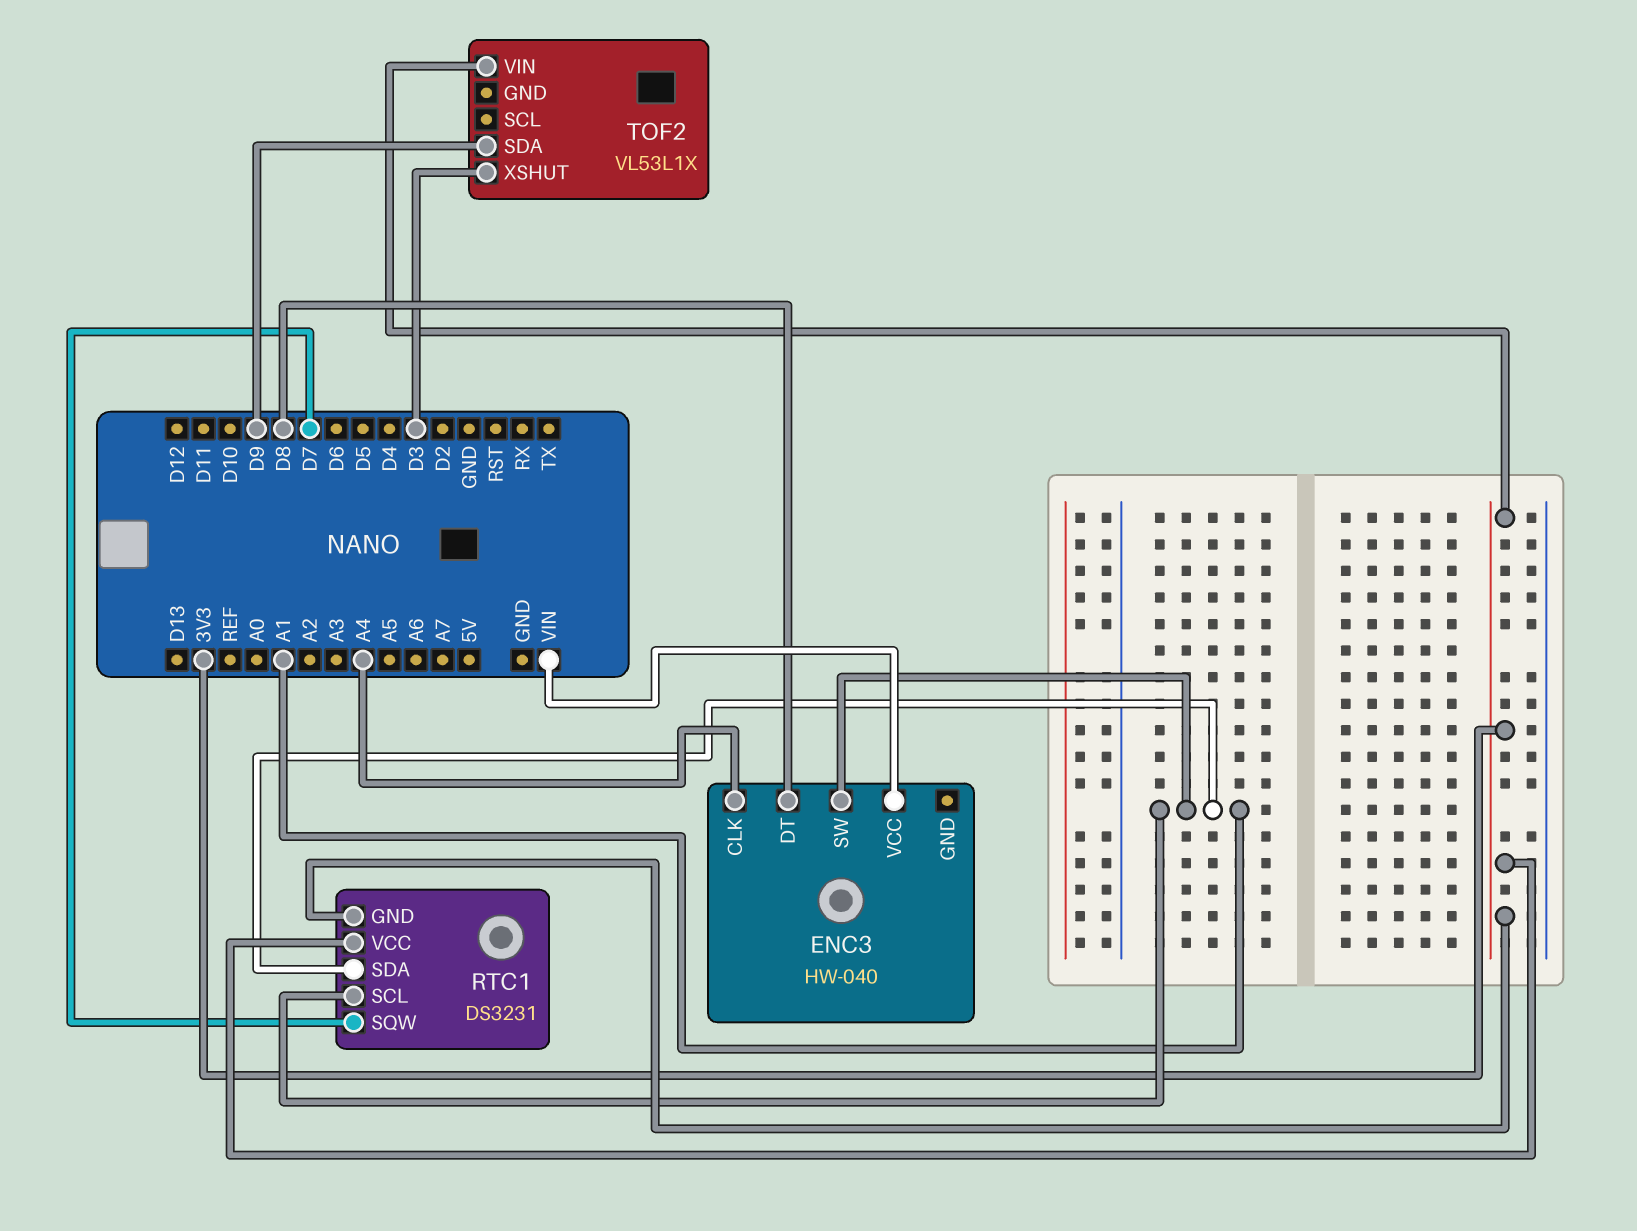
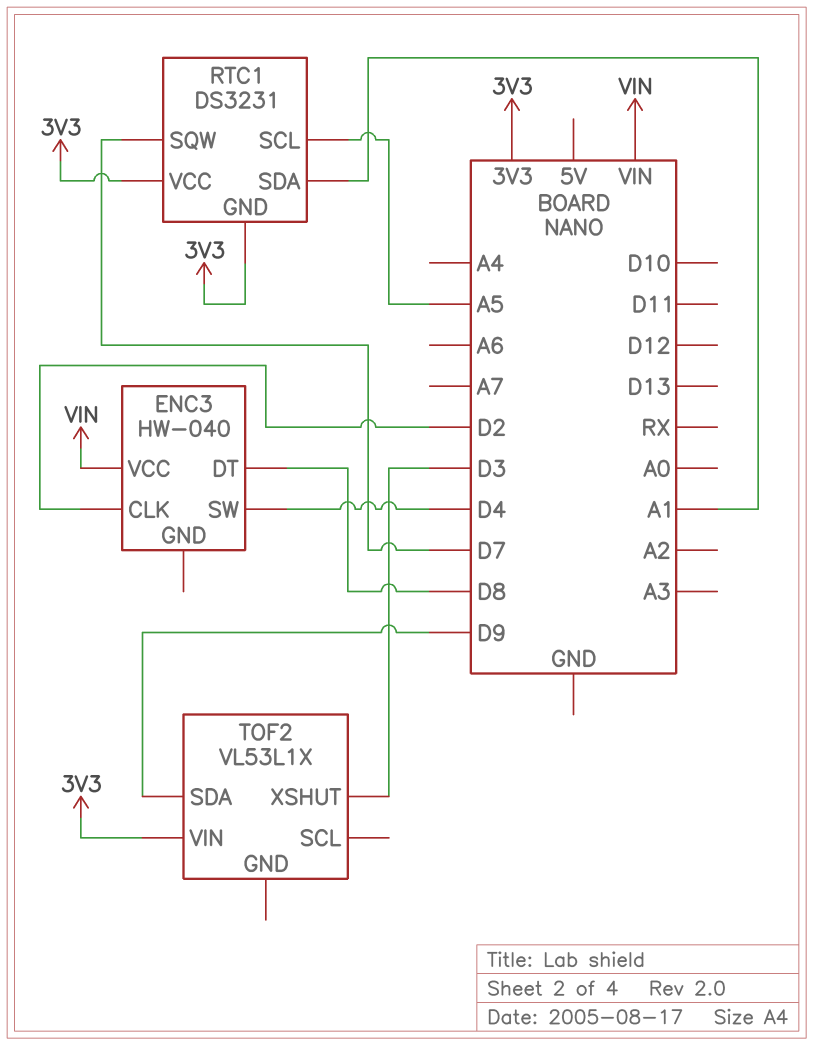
ENC3 pin CLK: A4 -> D2
ENC3 pin SW: A1 -> D4
RTC1 pin SCL: A1 -> A5

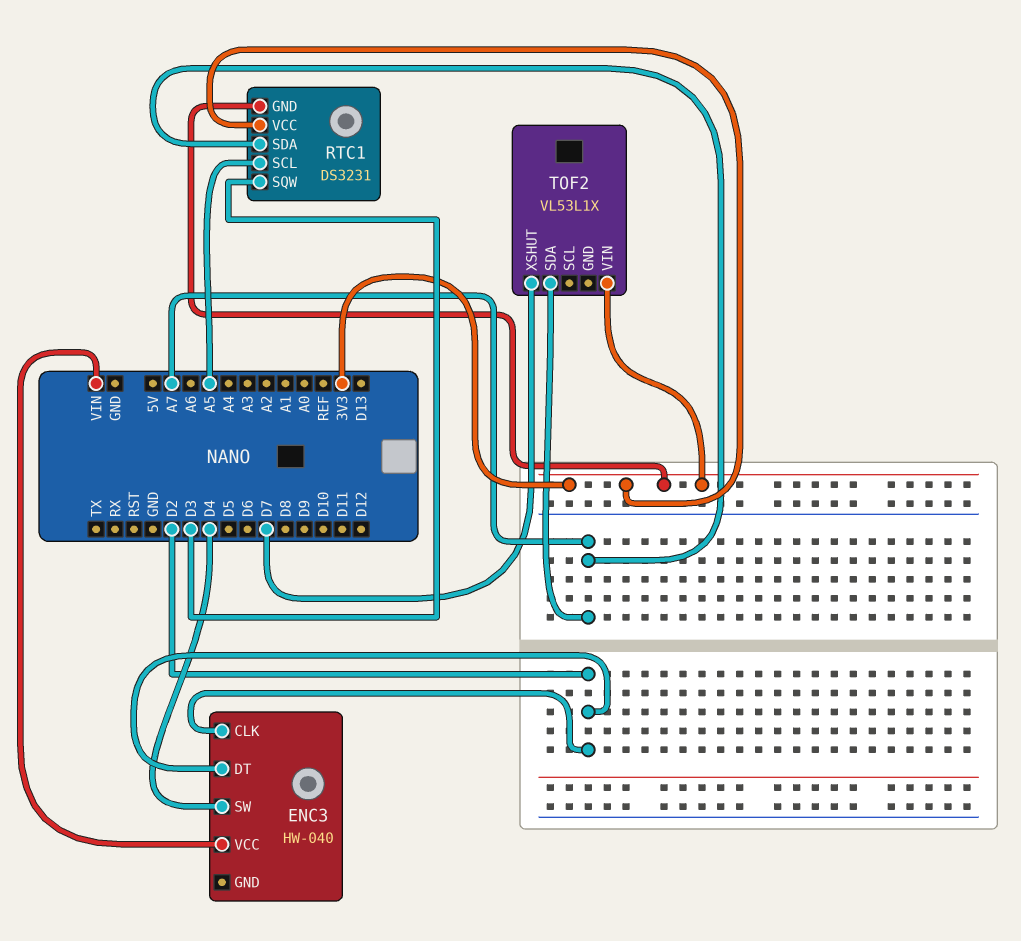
ENC3 pin DT: D8 -> D2
RTC1 pin SDA: A1 -> A7
RTC1 pin SQW: D7 -> D3
TOF2 pin SDA: D9 -> A7
TOF2 pin XSHUT: D3 -> D7

